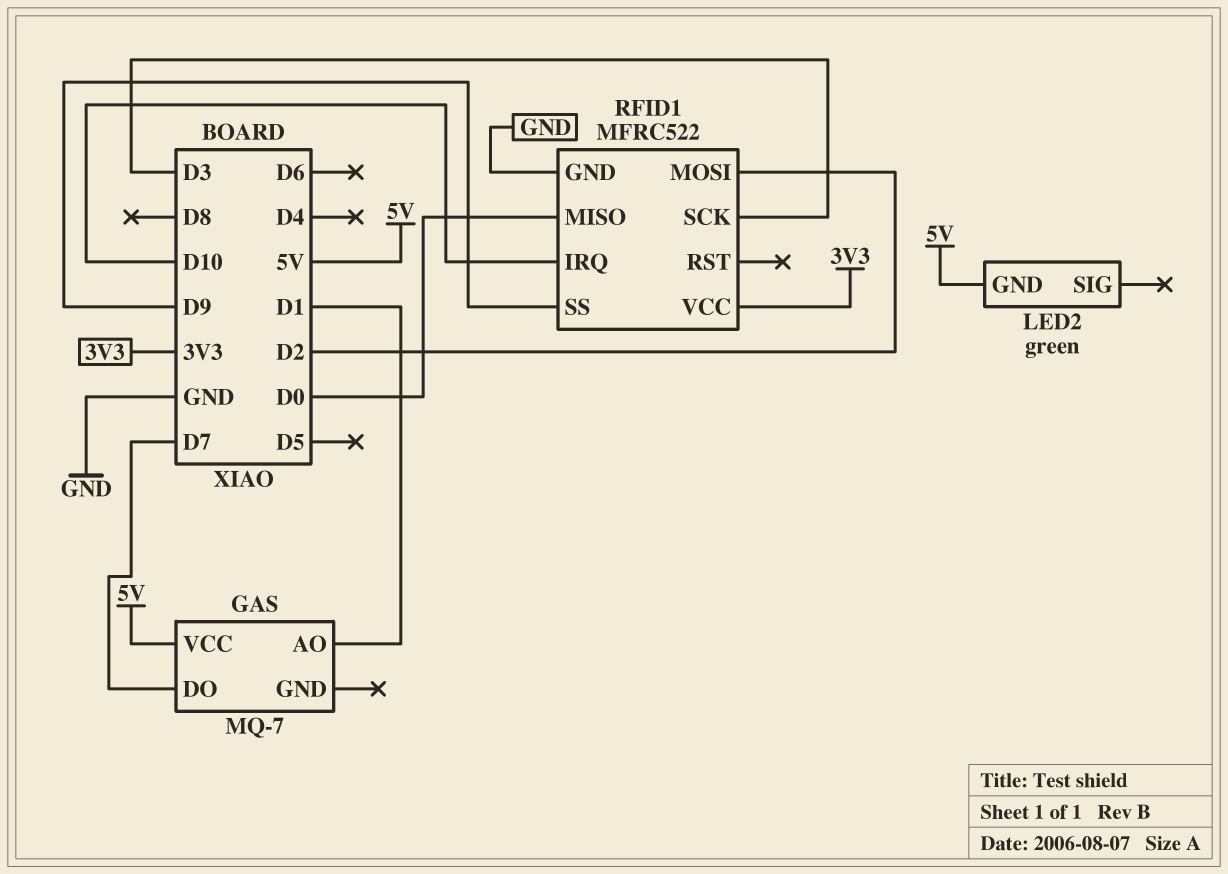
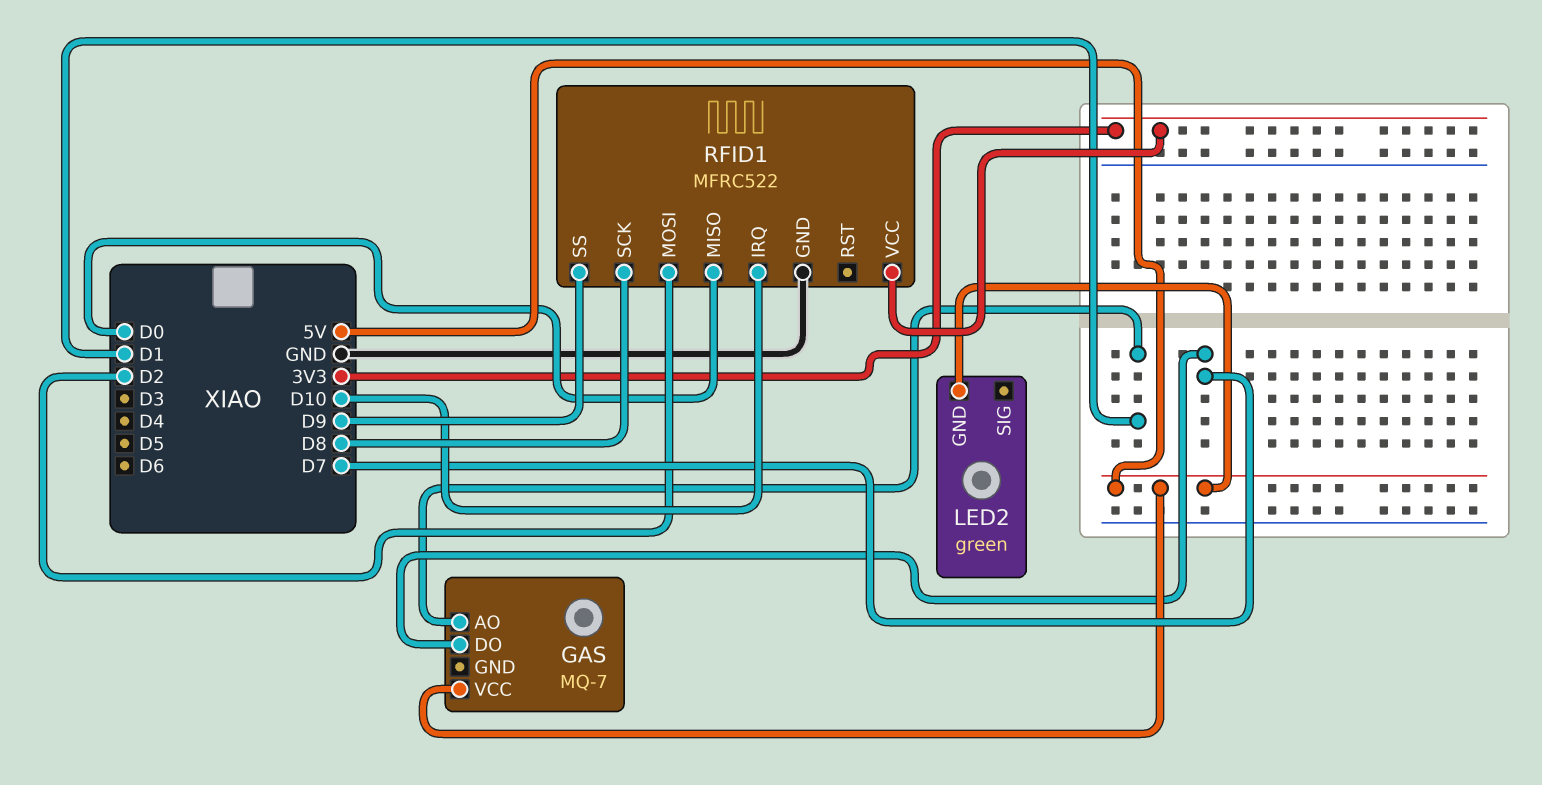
RFID1 pin SCK: D3 -> D8

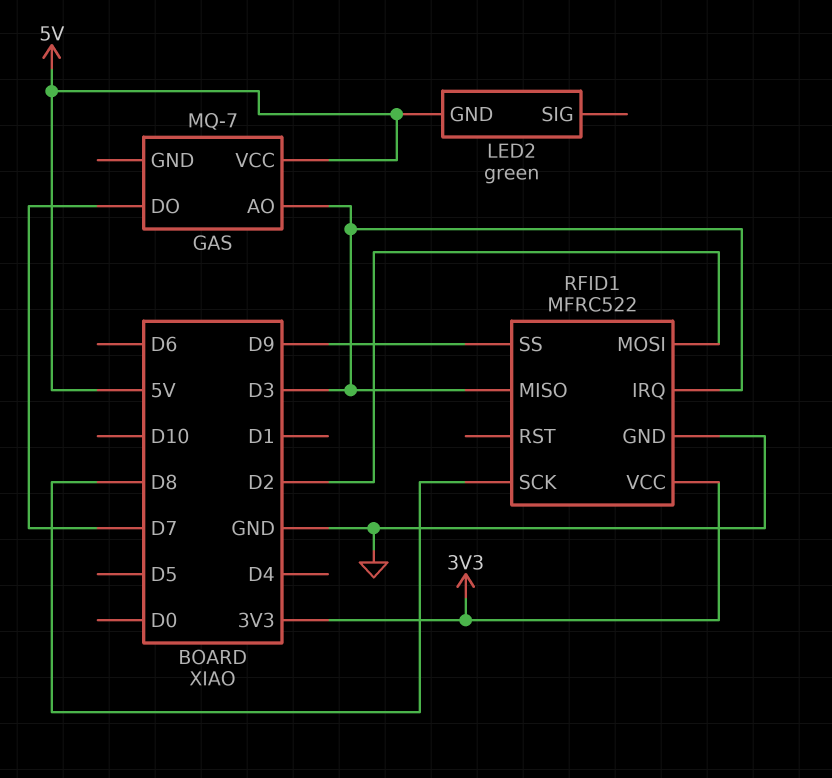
GAS pin AO: D1 -> D3
RFID1 pin IRQ: D10 -> D3
RFID1 pin MISO: D0 -> D3

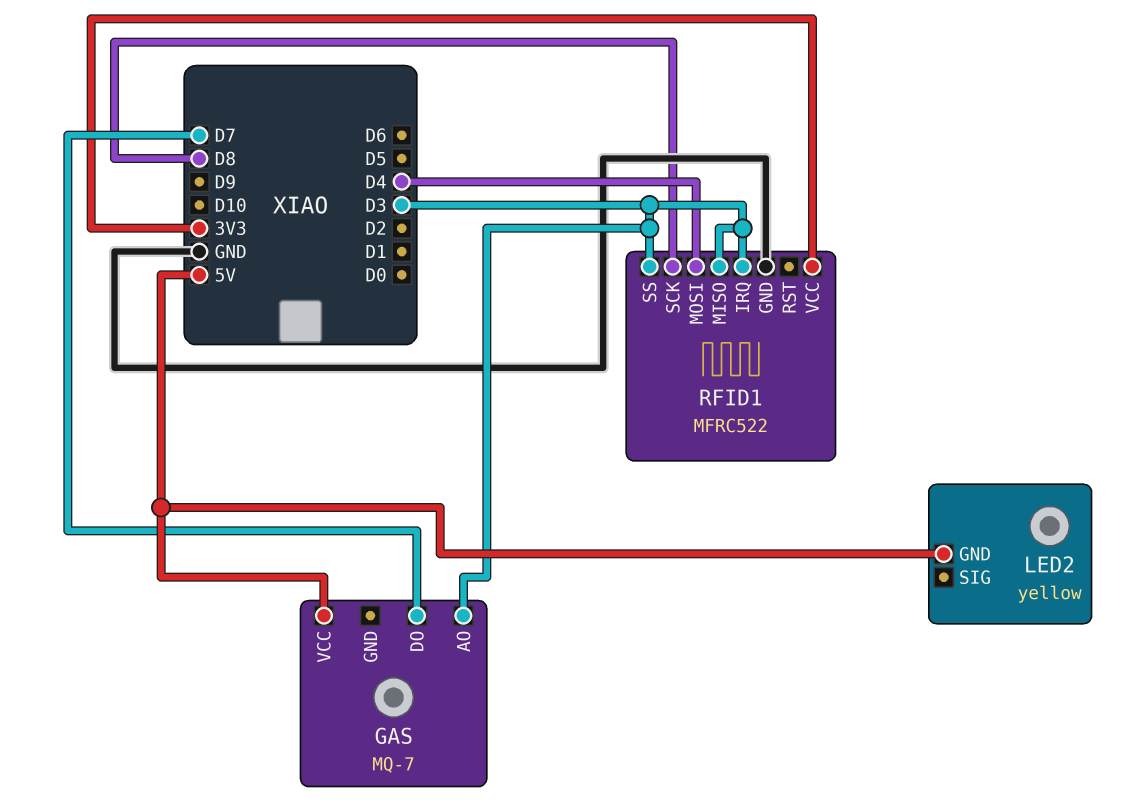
LED2: green -> yellow
RFID1 pin MOSI: D2 -> D4
RFID1 pin SS: D9 -> D3

